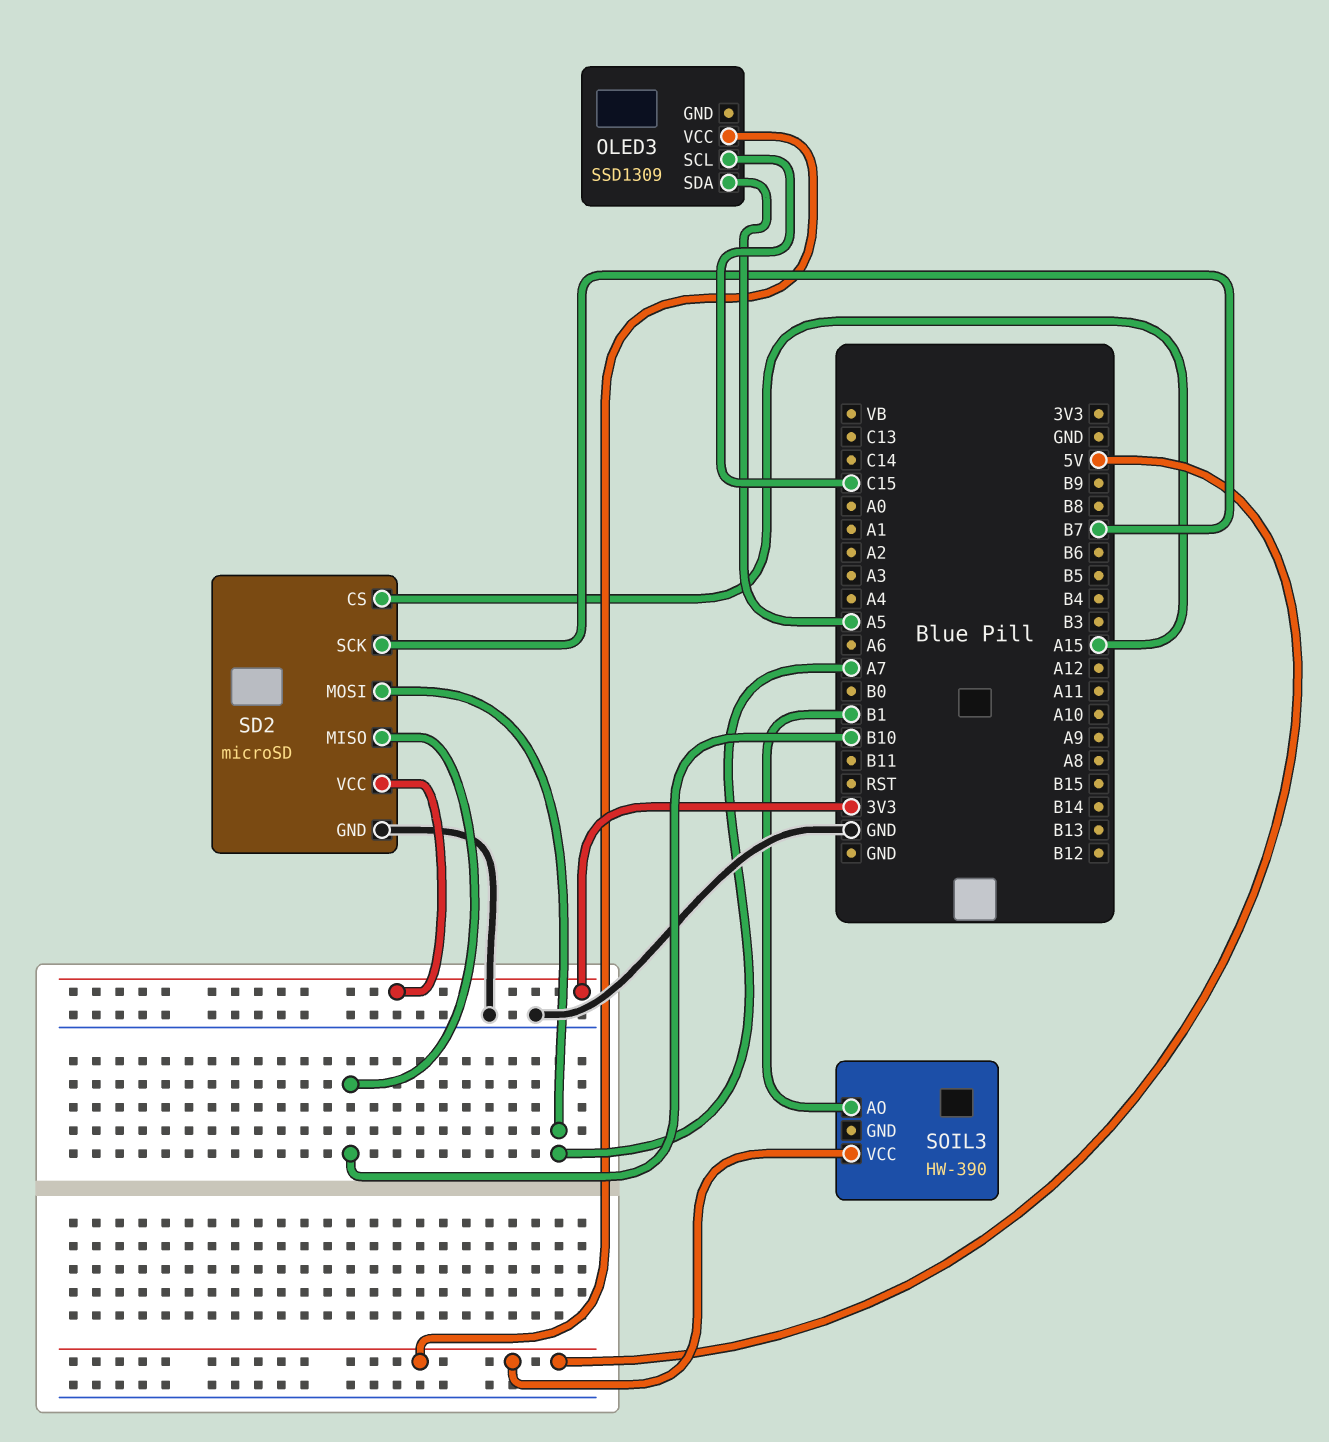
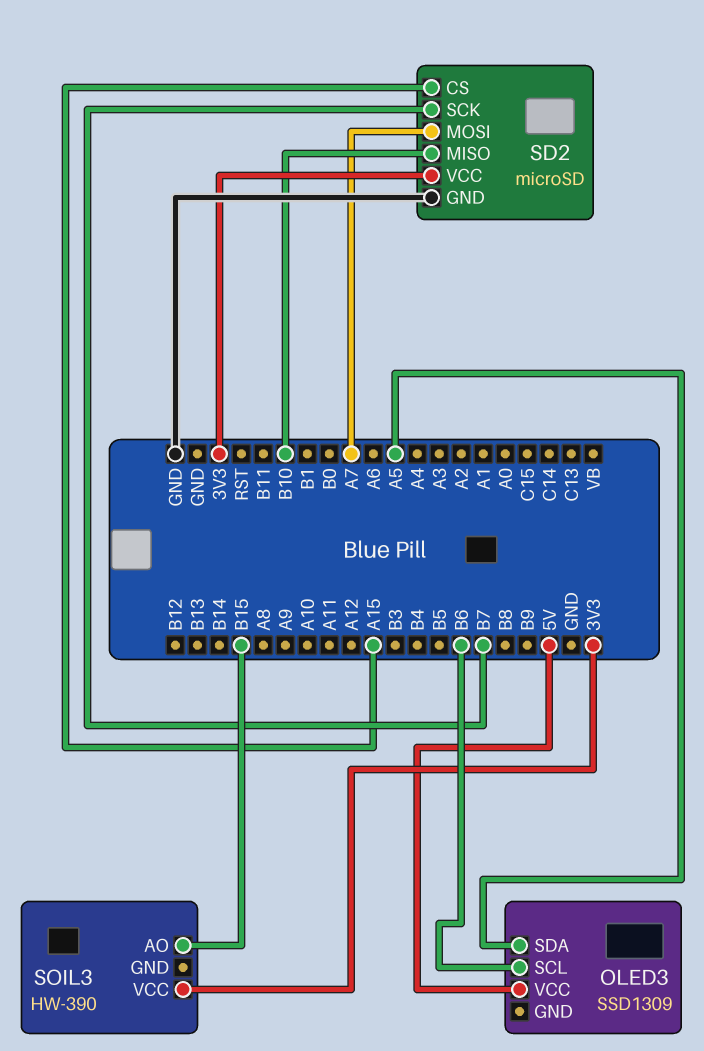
OLED3 pin SCL: C15 -> B6
SOIL3 pin AO: B1 -> B15
SOIL3 pin VCC: 5V -> 3V3

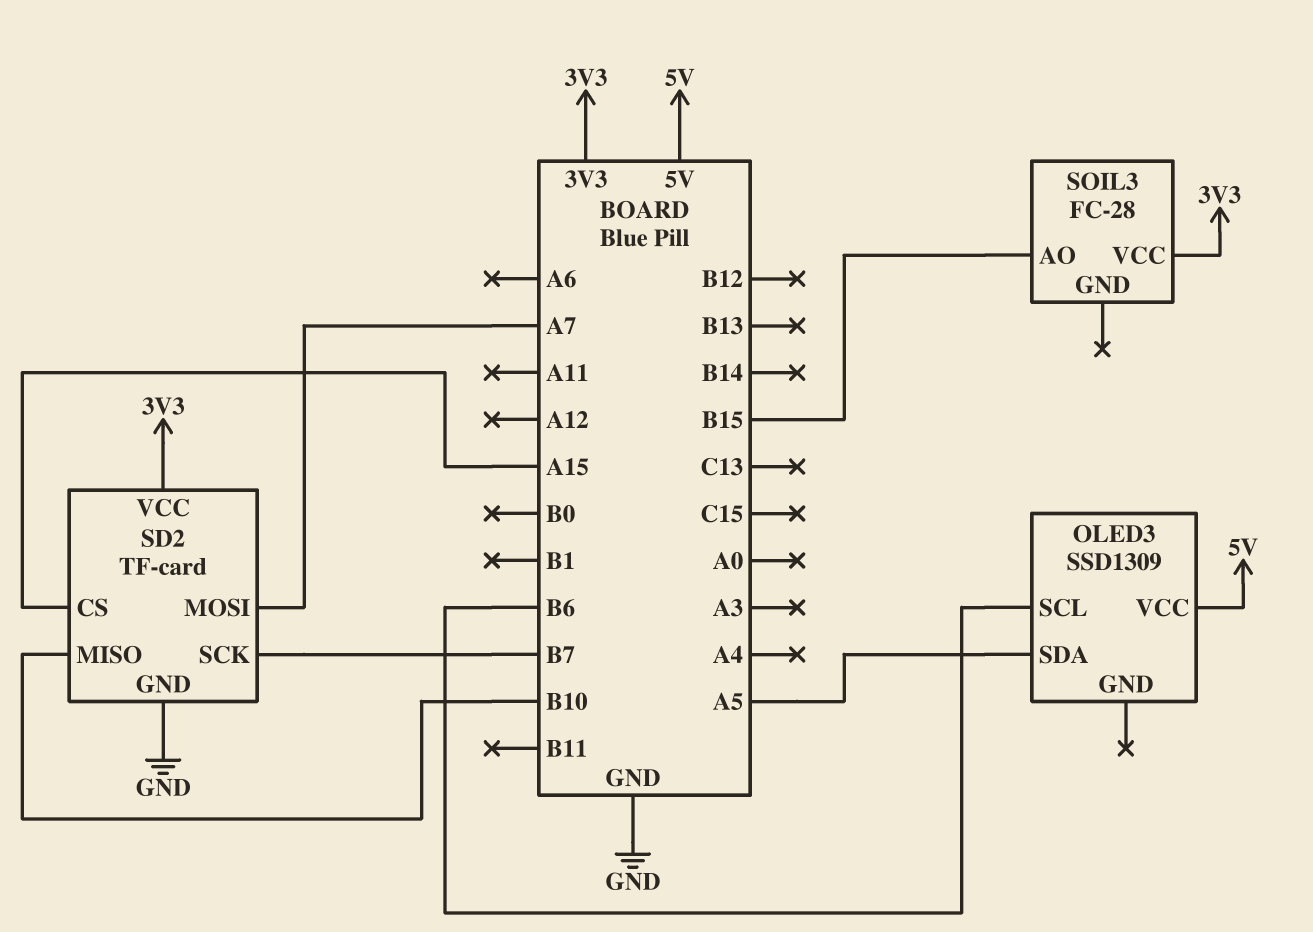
SD2: microSD -> TF-card
SOIL3: HW-390 -> FC-28

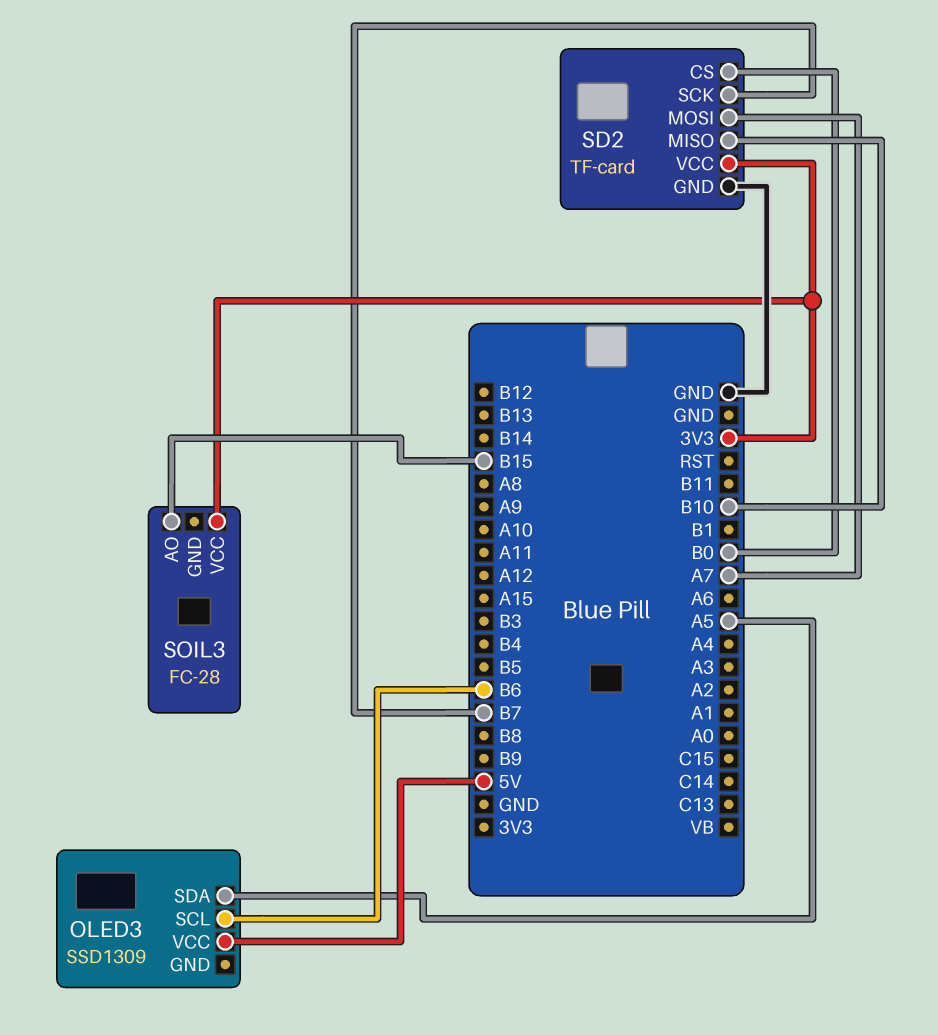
SD2 pin CS: A15 -> B0

